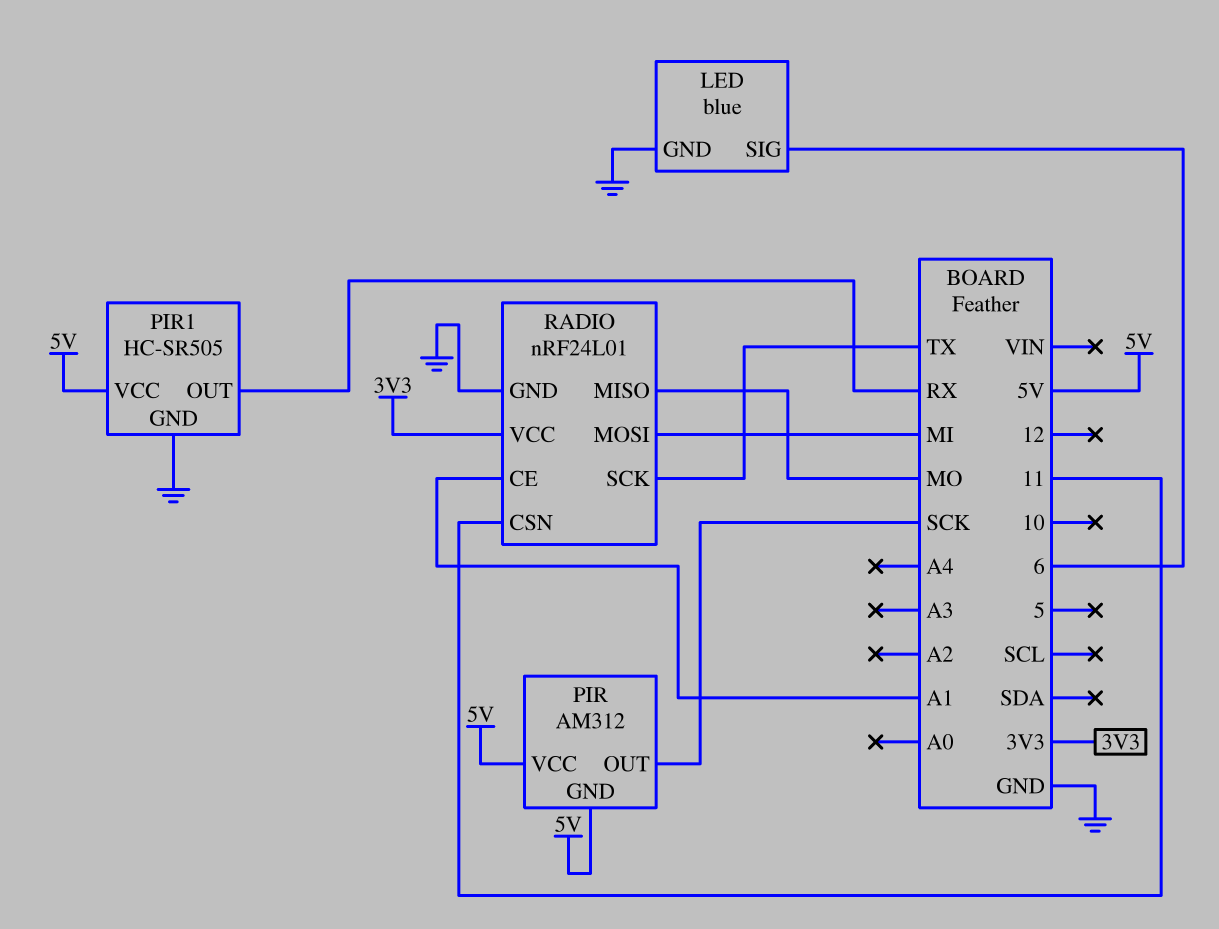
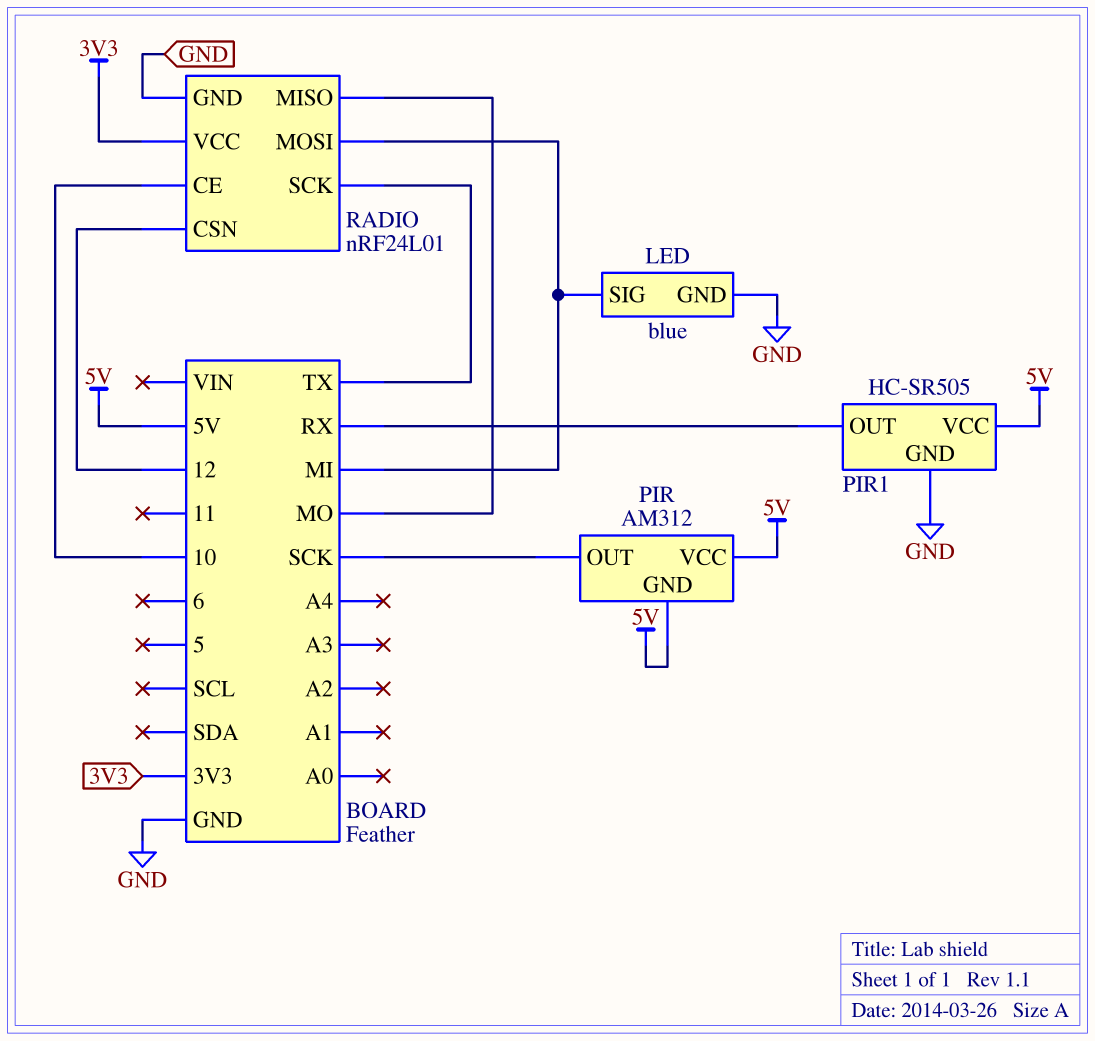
LED pin SIG: 6 -> MI
RADIO pin CE: A1 -> 10
RADIO pin CSN: 11 -> 12

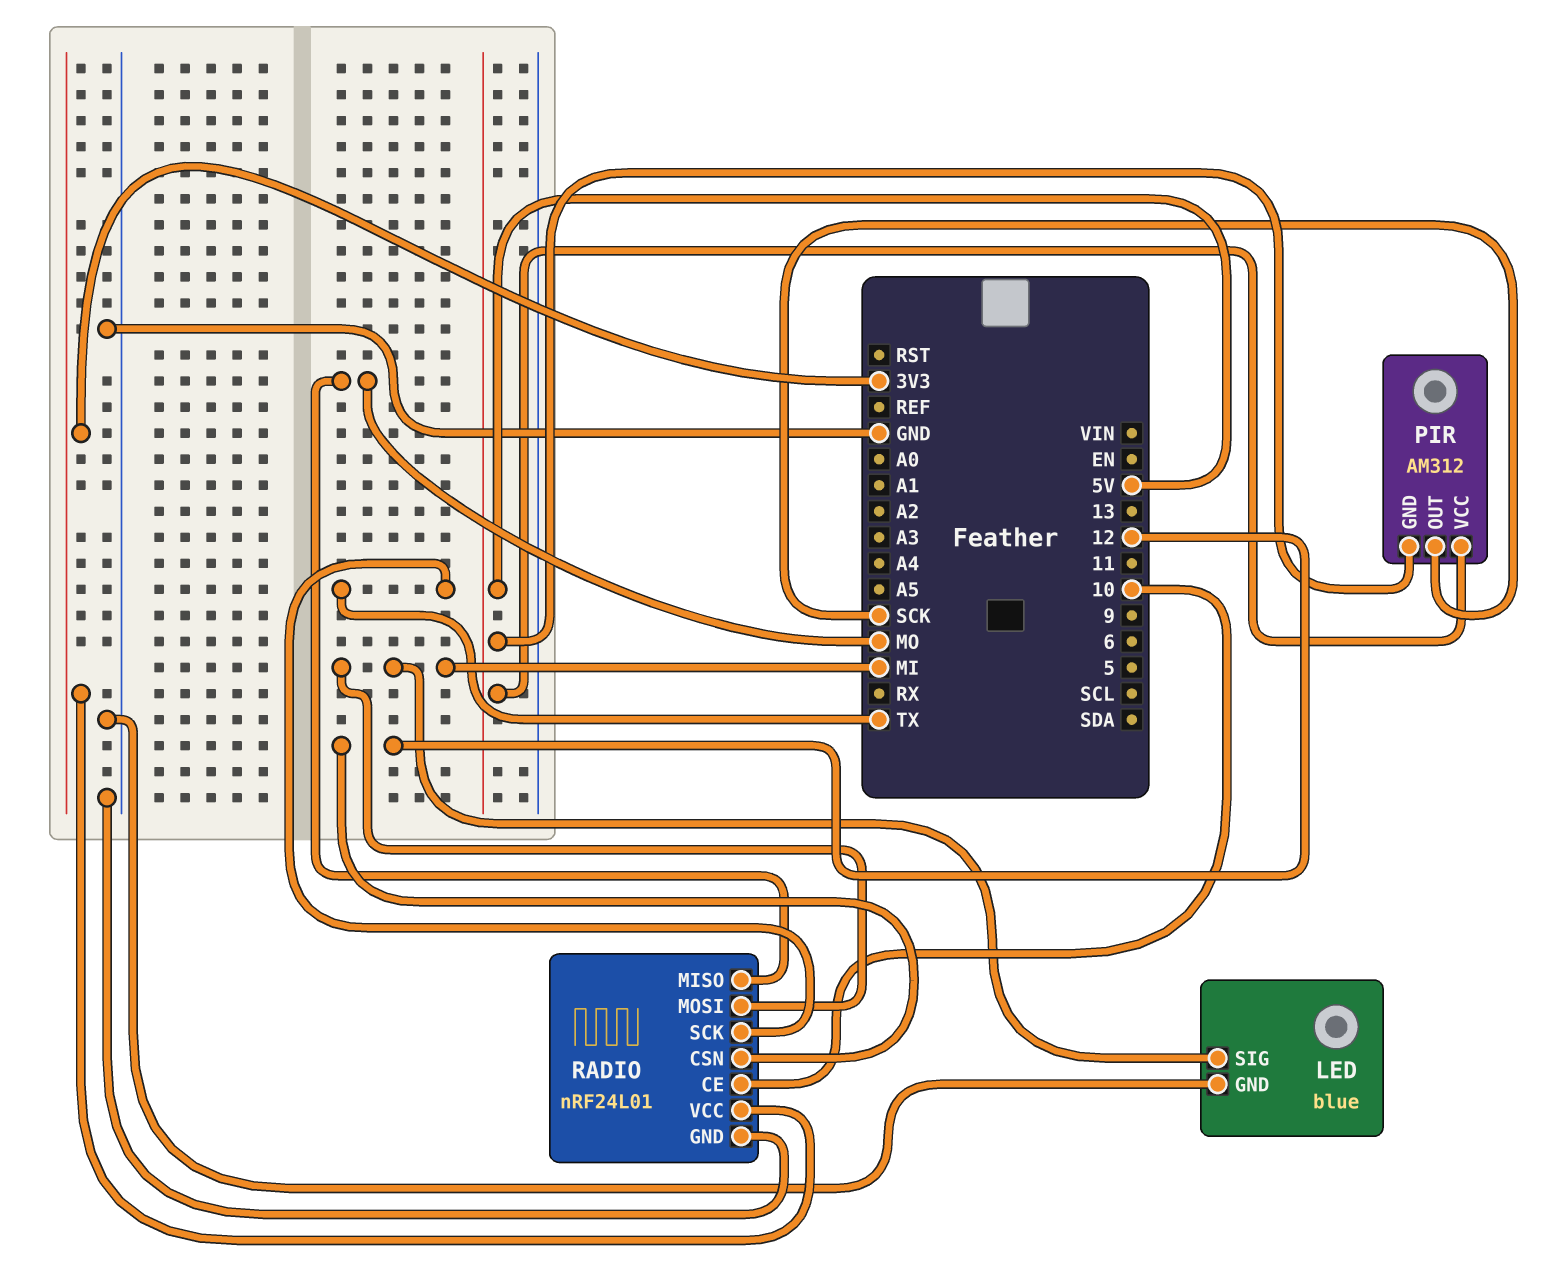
PIR1: HC-SR505 -> none
PIR1 pin GND: GND -> none
PIR1 pin OUT: RX -> none
PIR1 pin VCC: 5V -> none

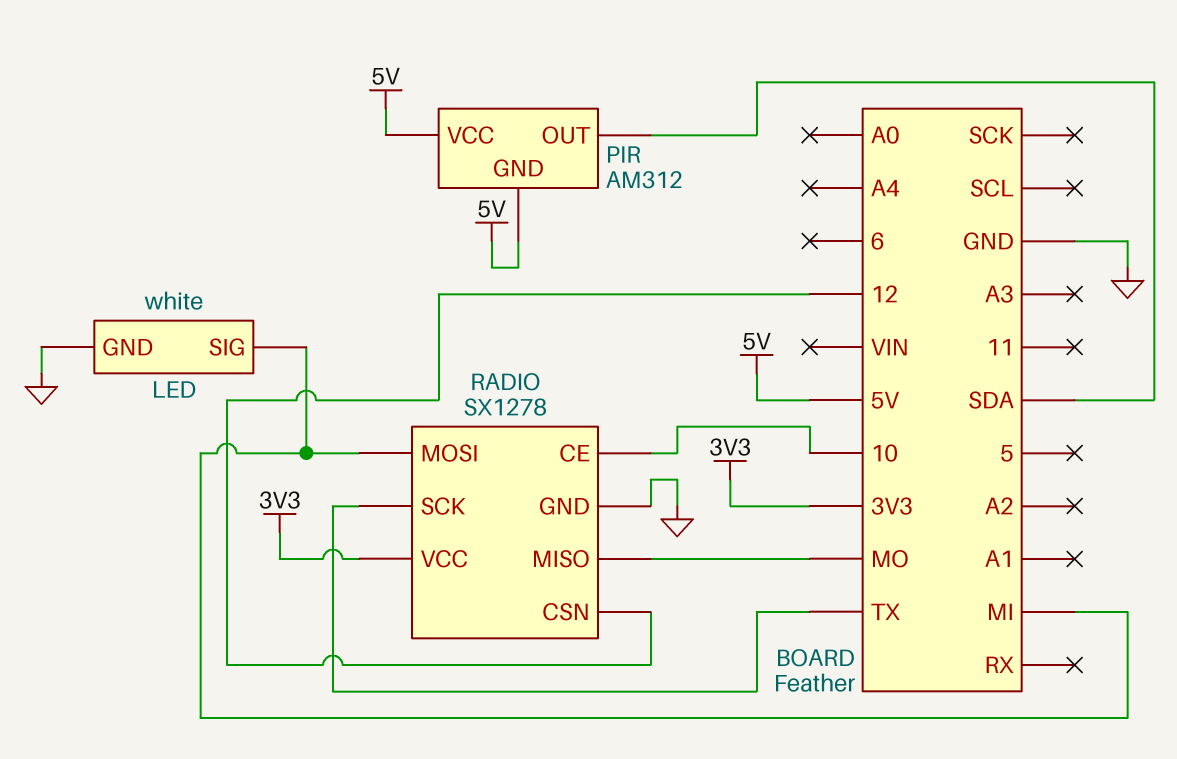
LED: blue -> white
PIR pin OUT: SCK -> SDA
RADIO: nRF24L01 -> SX1278

